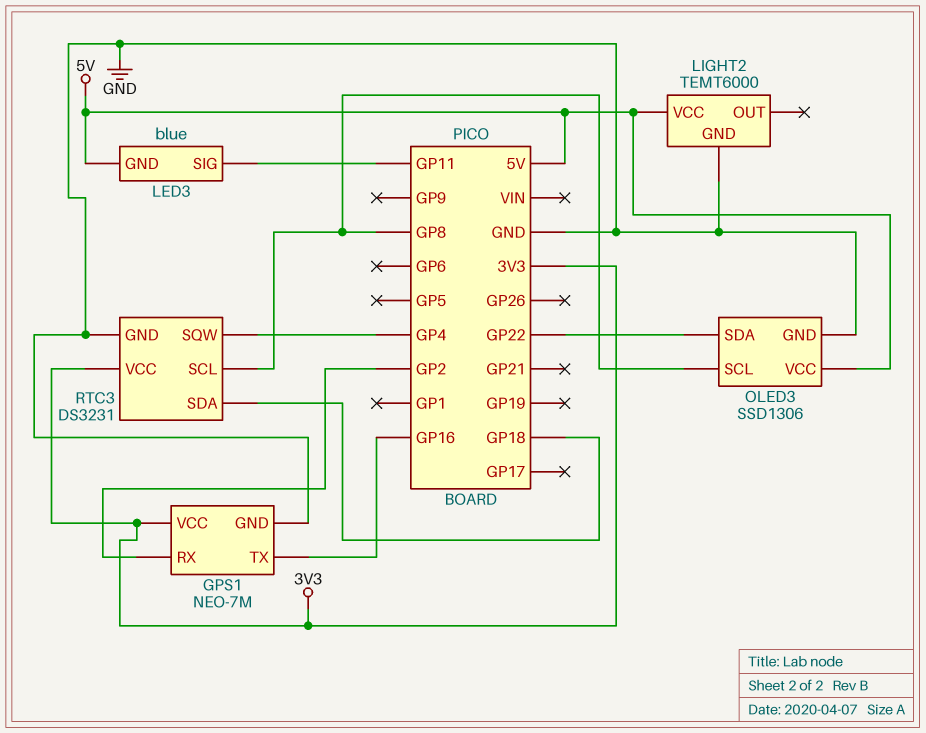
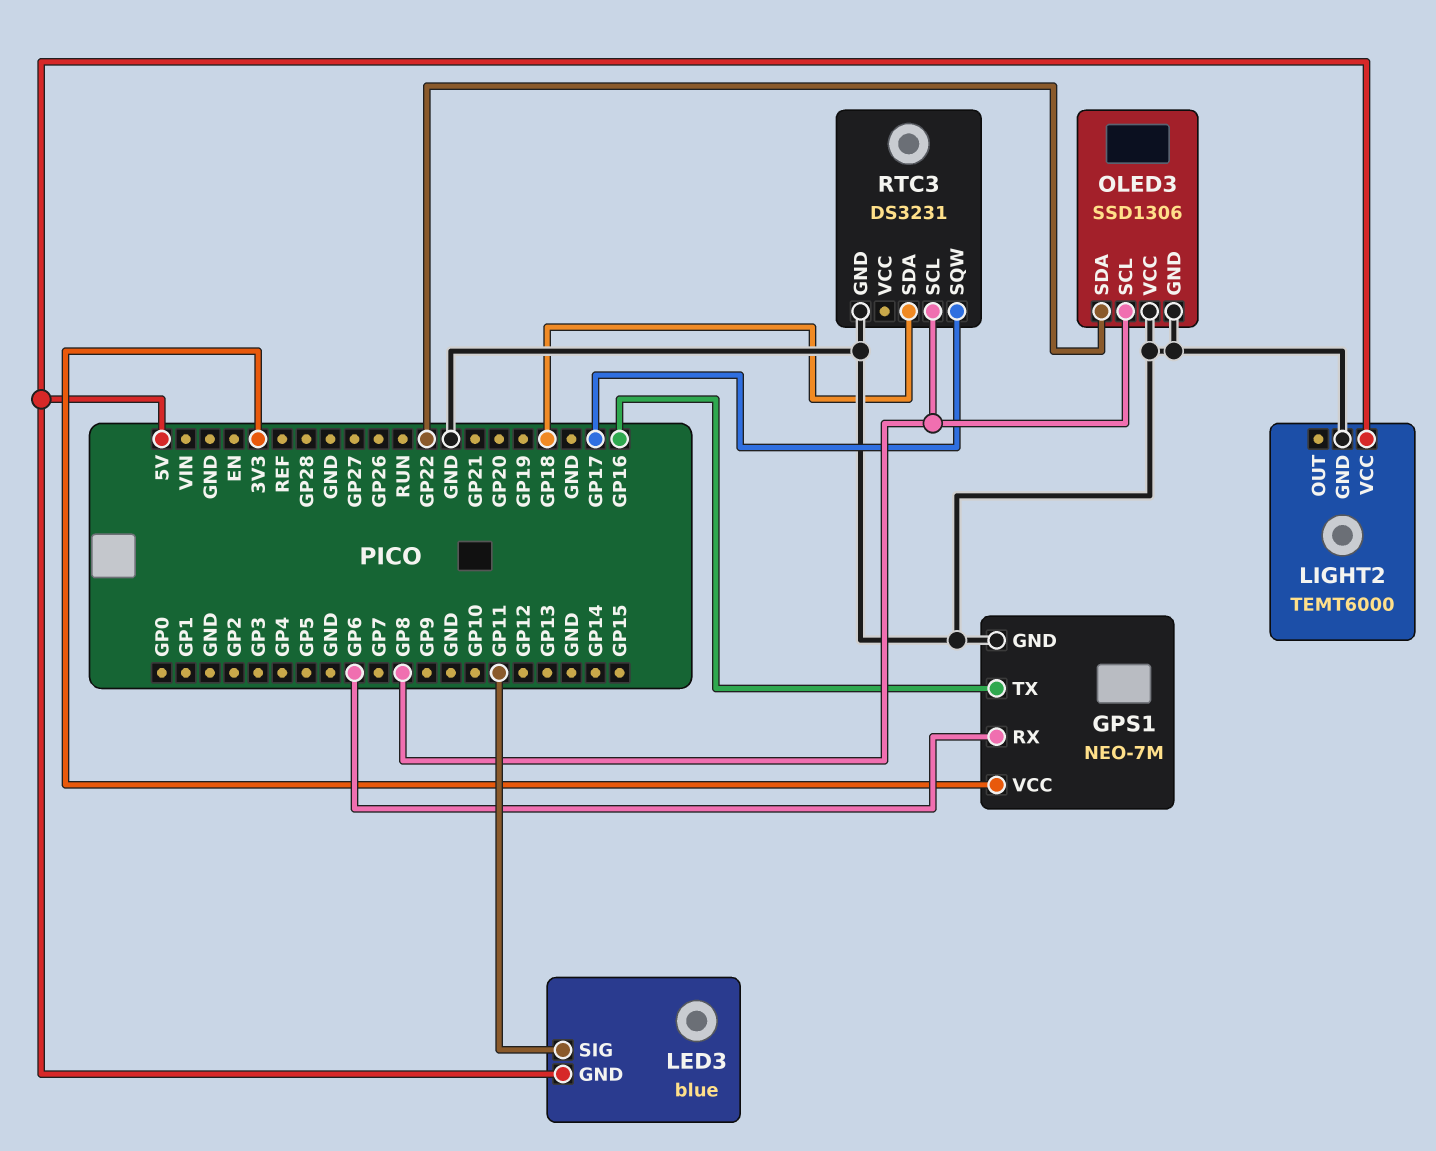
GPS1 pin RX: GP2 -> GP6
OLED3 pin VCC: 5V -> GND
RTC3 pin SQW: GP4 -> GP17
RTC3 pin VCC: 3V3 -> none

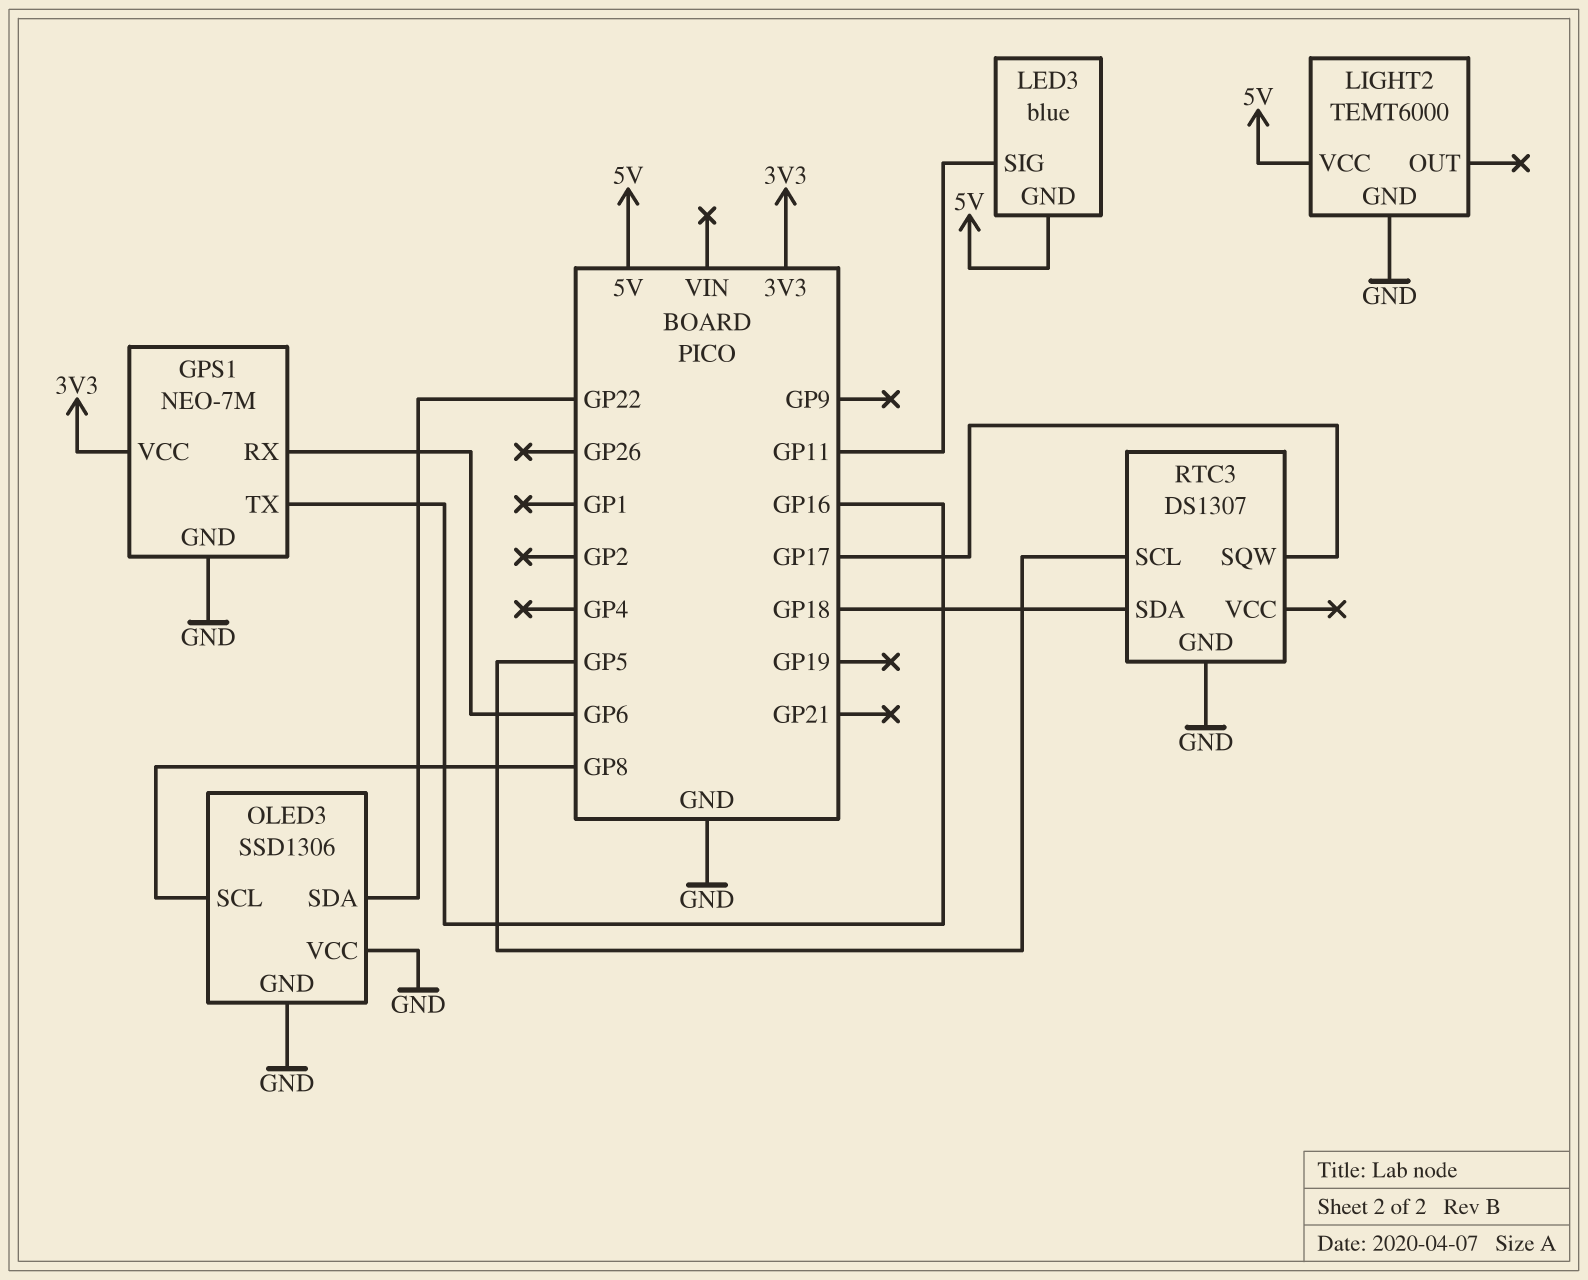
RTC3: DS3231 -> DS1307
RTC3 pin SCL: GP8 -> GP5

